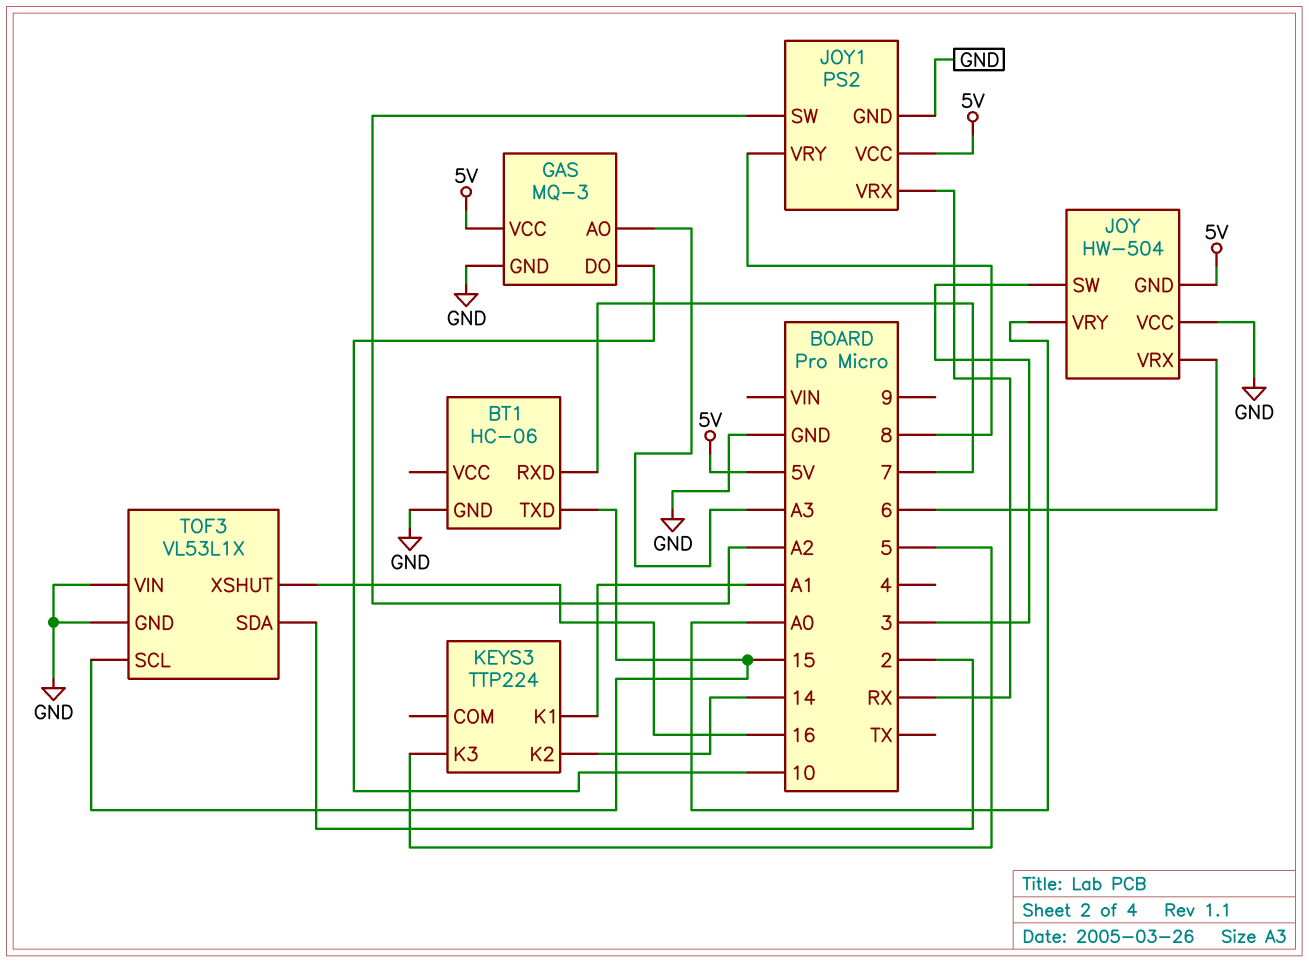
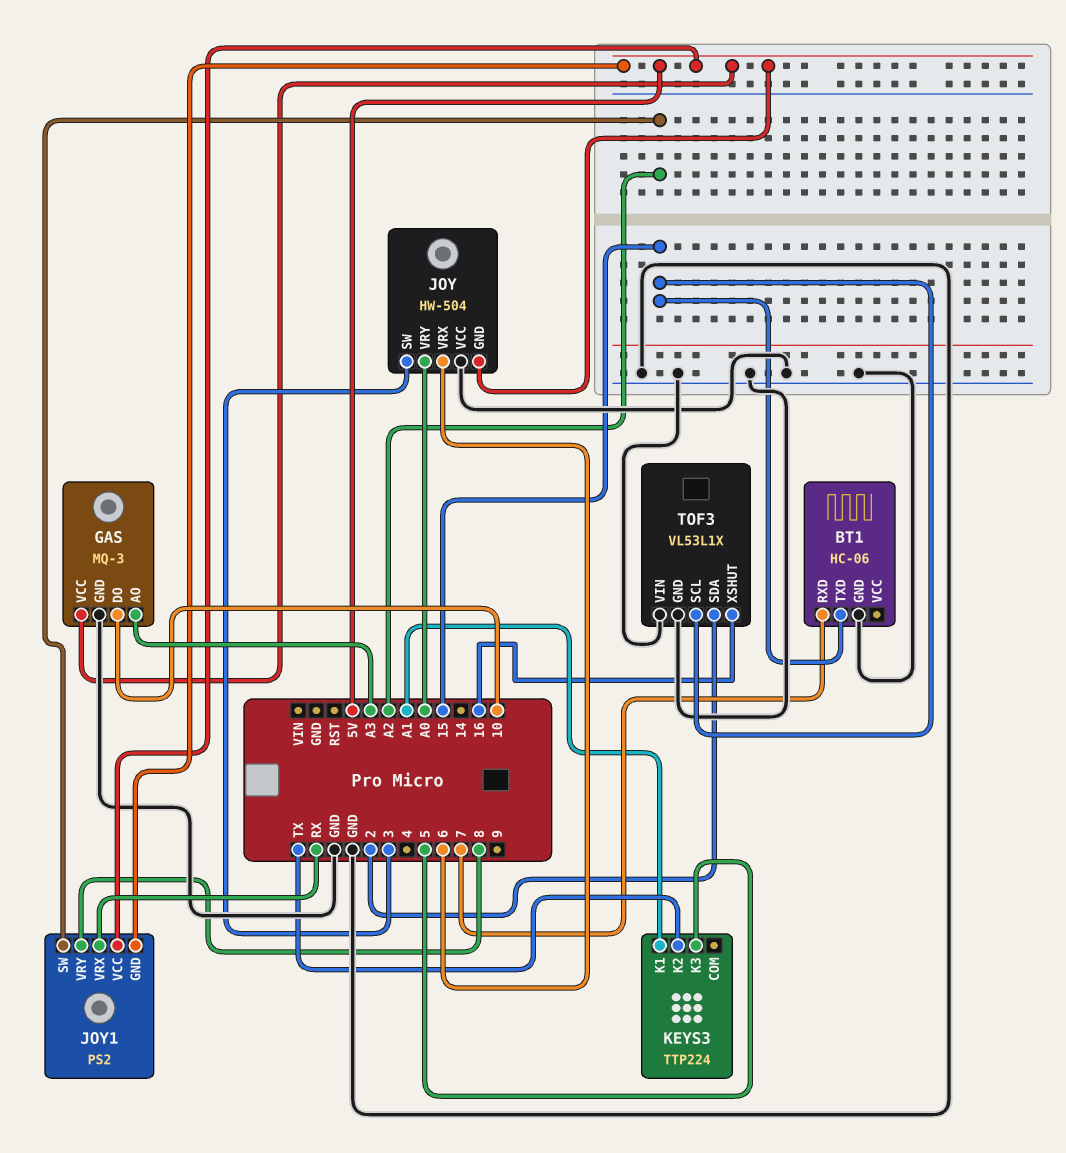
JOY1 pin GND: GND -> 5V
KEYS3 pin K2: 14 -> TX

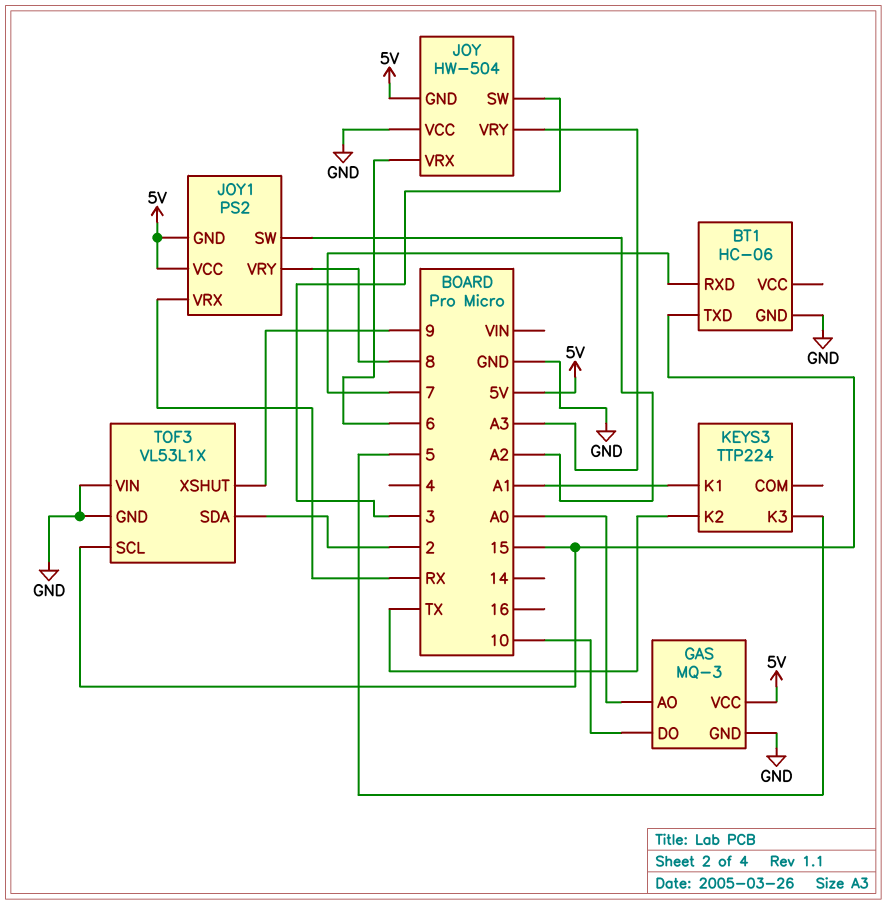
GAS pin AO: A3 -> A0
JOY pin VRY: A0 -> A3
TOF3 pin XSHUT: 16 -> 9

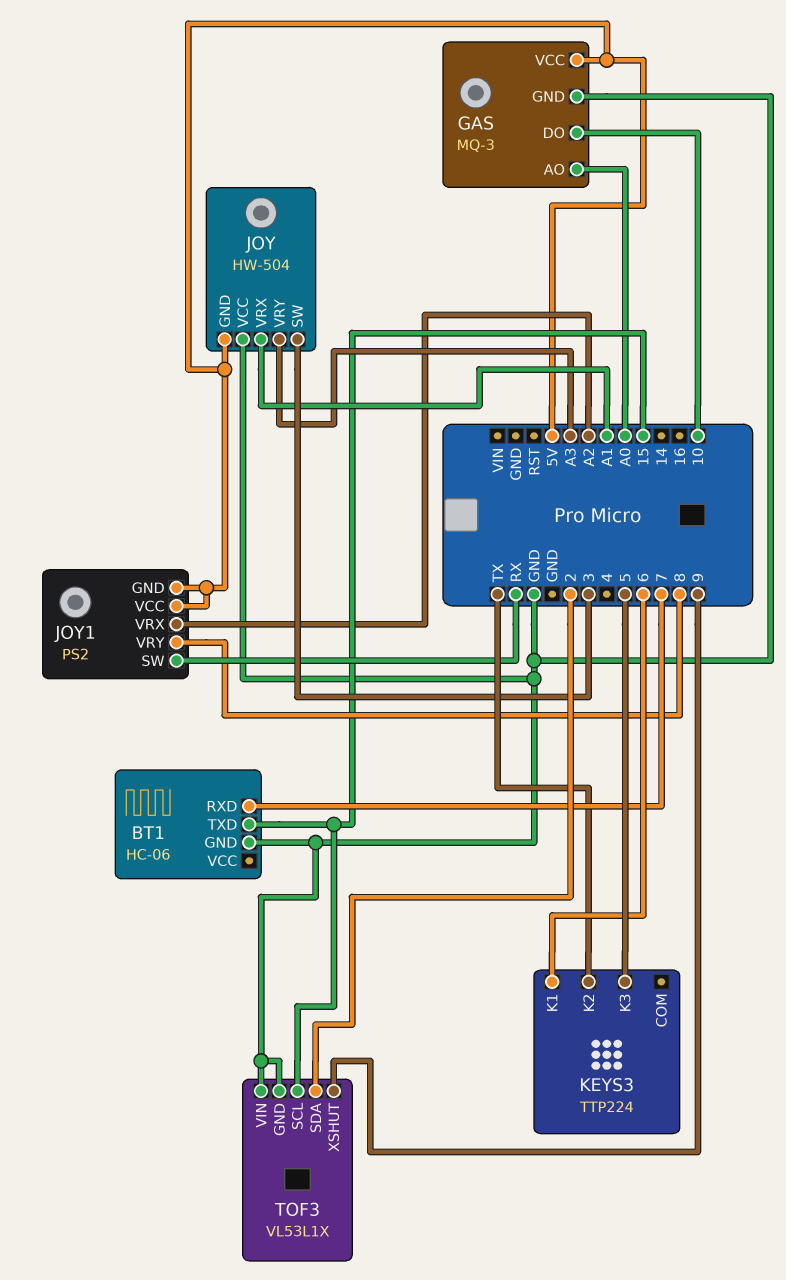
JOY pin VRX: 6 -> A1
JOY1 pin SW: A2 -> RX
JOY1 pin VRX: RX -> A2
KEYS3 pin K1: A1 -> 6

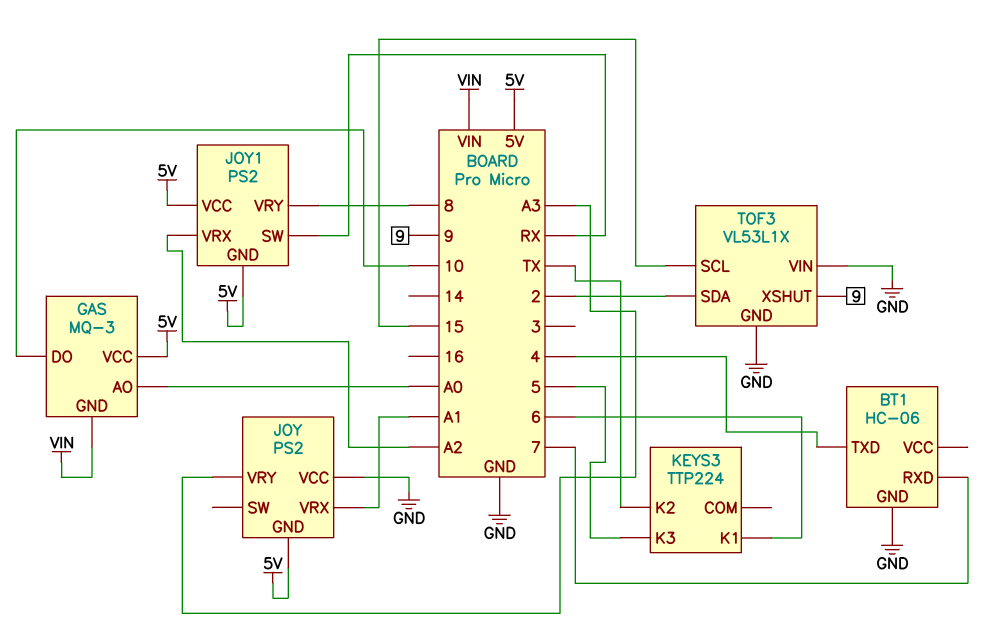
BT1 pin TXD: 15 -> 4
GAS pin GND: GND -> VIN
JOY: HW-504 -> PS2
JOY pin SW: 3 -> none

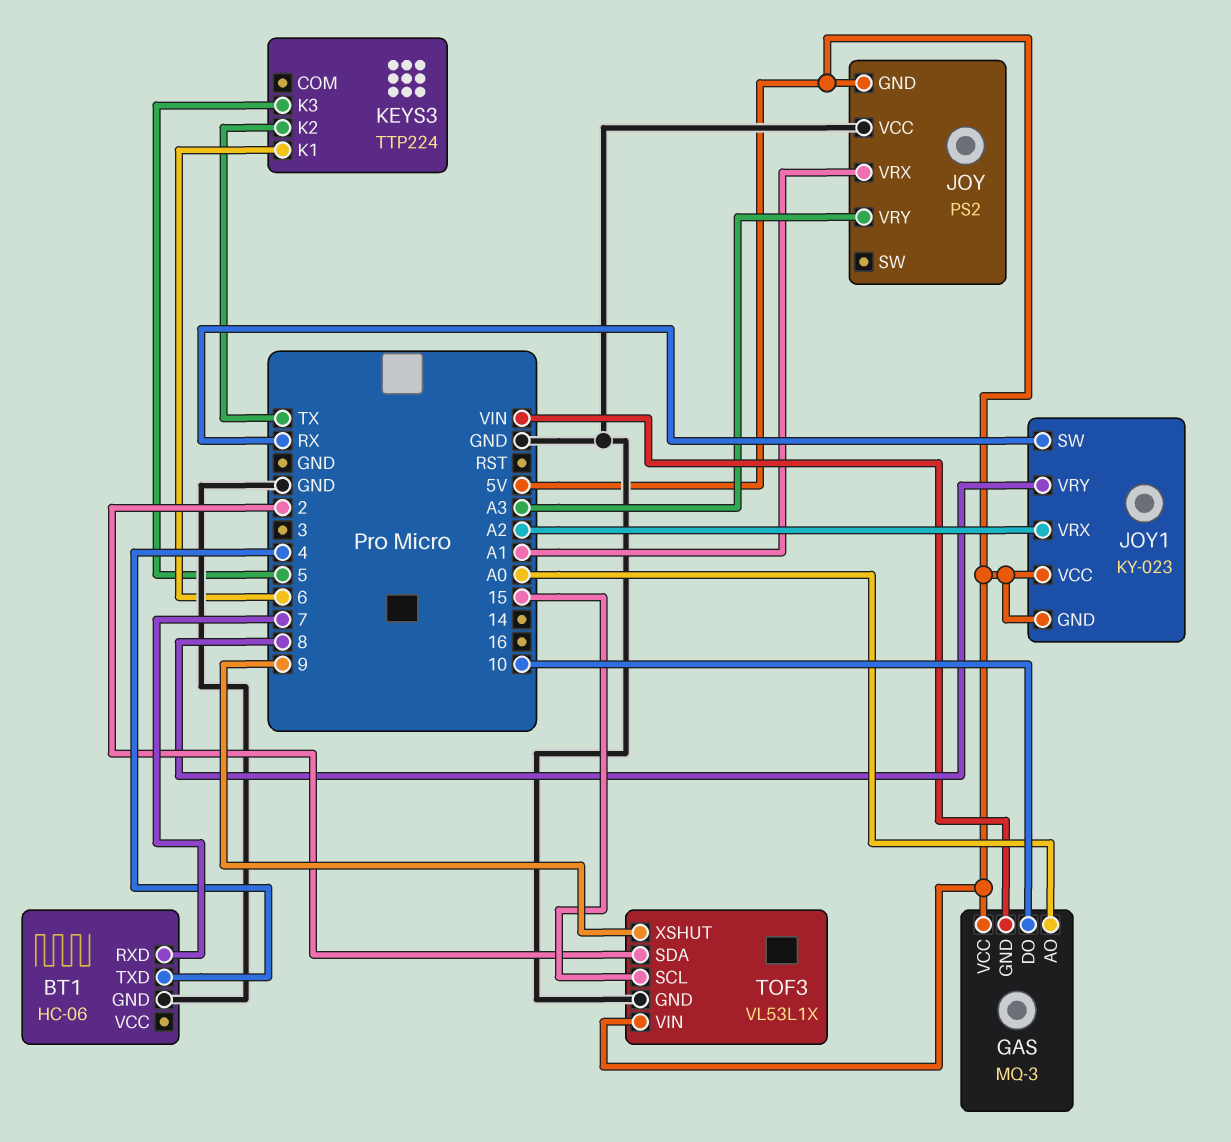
JOY1: PS2 -> KY-023
TOF3 pin VIN: GND -> 5V

